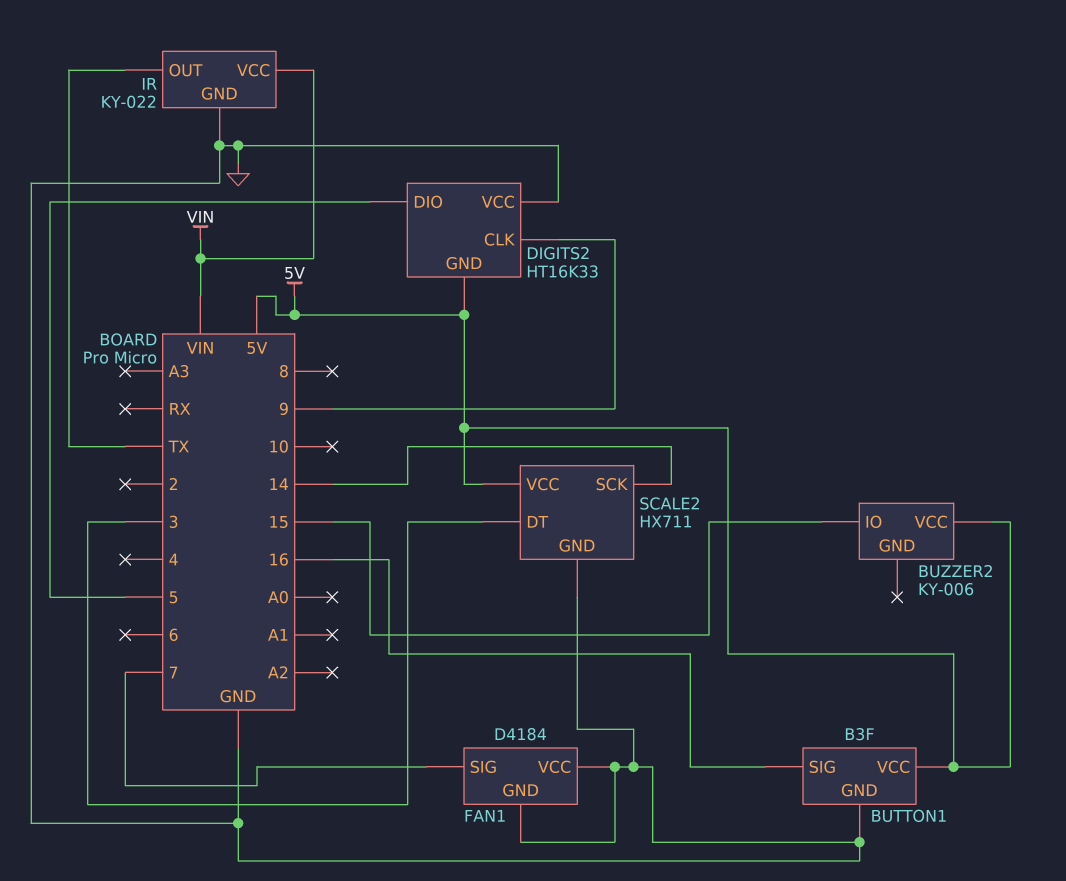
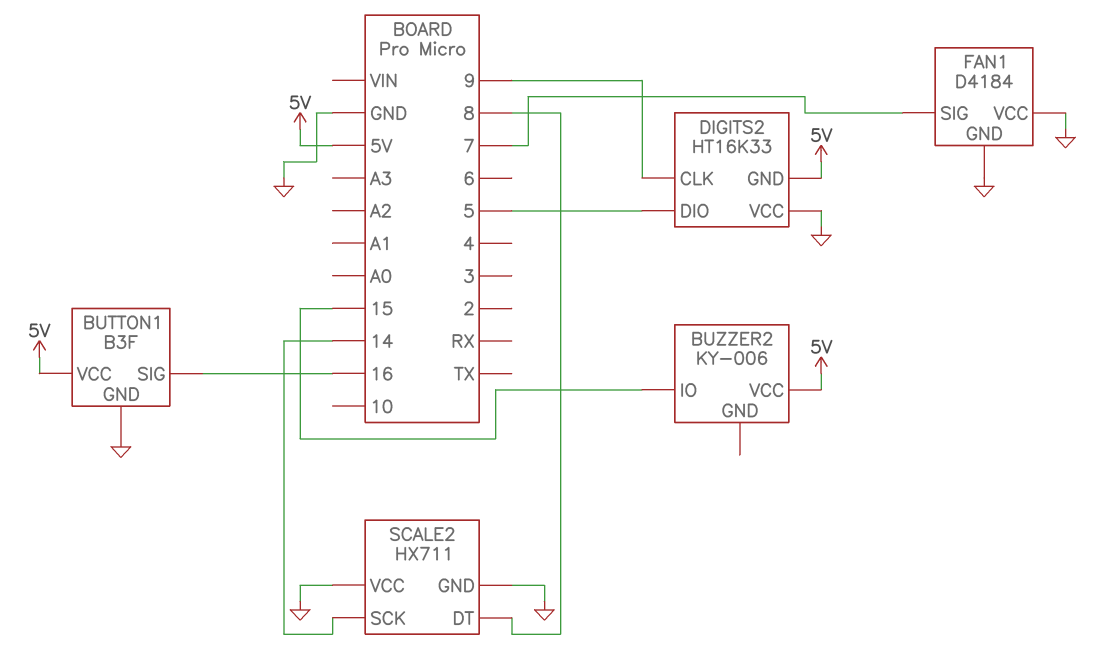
IR: KY-022 -> none
IR pin GND: GND -> none
IR pin OUT: TX -> none
IR pin VCC: VIN -> none
SCALE2 pin DT: 3 -> 8
SCALE2 pin VCC: 5V -> GND

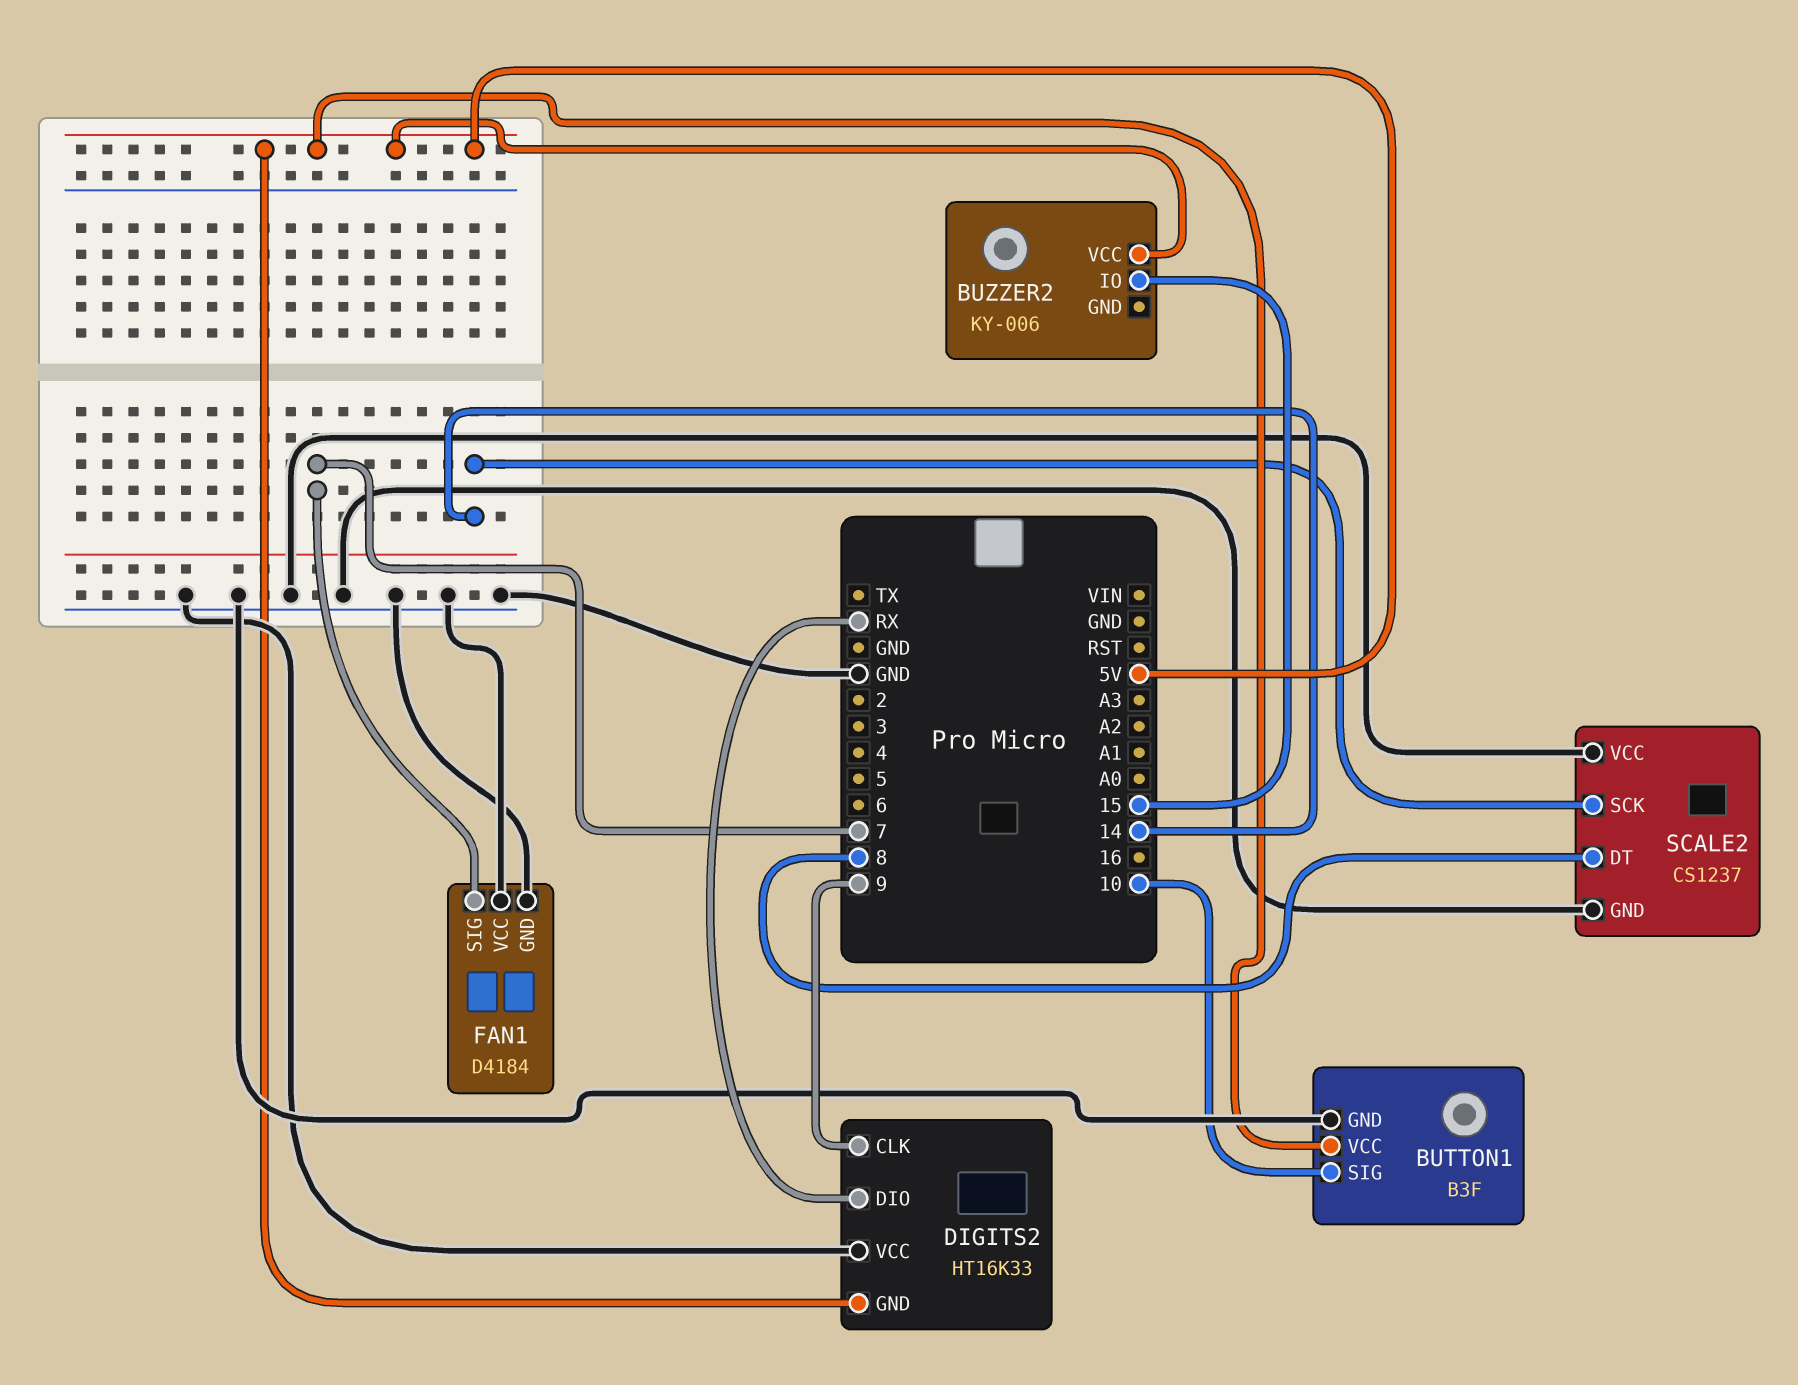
BUTTON1 pin SIG: 16 -> 10
DIGITS2 pin DIO: 5 -> RX
SCALE2: HX711 -> CS1237

